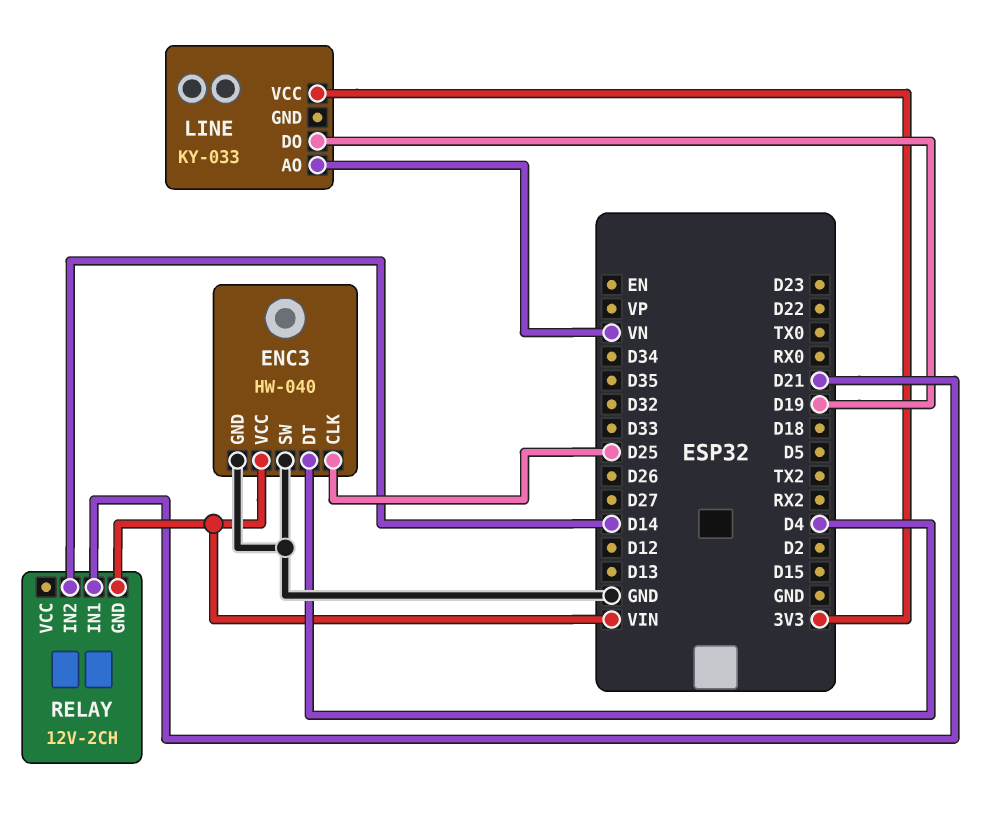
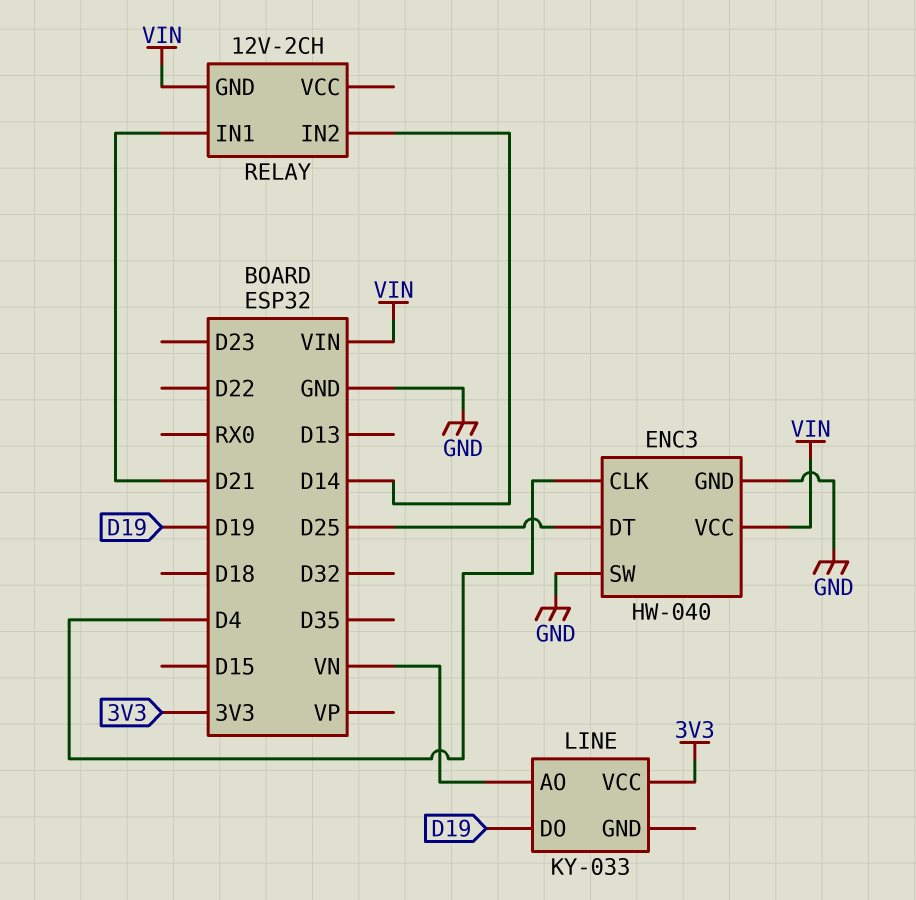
ENC3 pin CLK: D25 -> D4
ENC3 pin DT: D4 -> D25

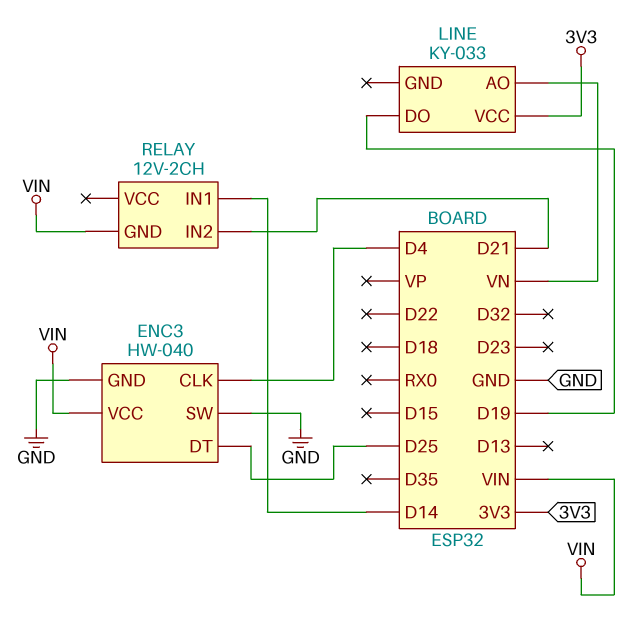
RELAY pin IN1: D21 -> D14
RELAY pin IN2: D14 -> D21

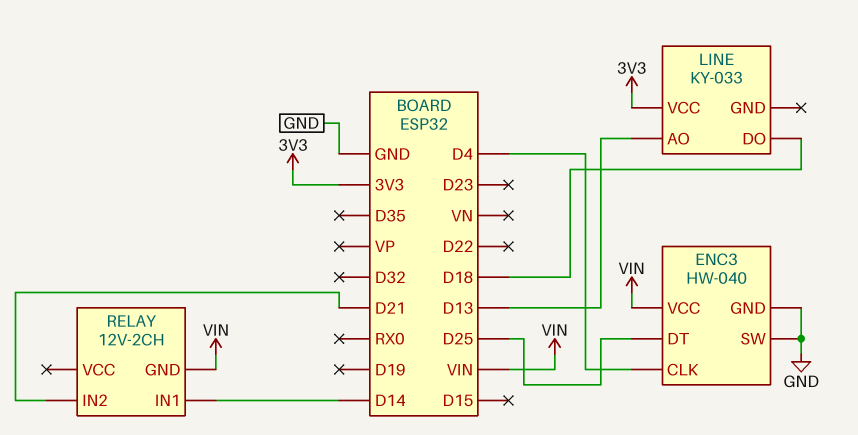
LINE pin AO: VN -> D13
LINE pin DO: D19 -> D18

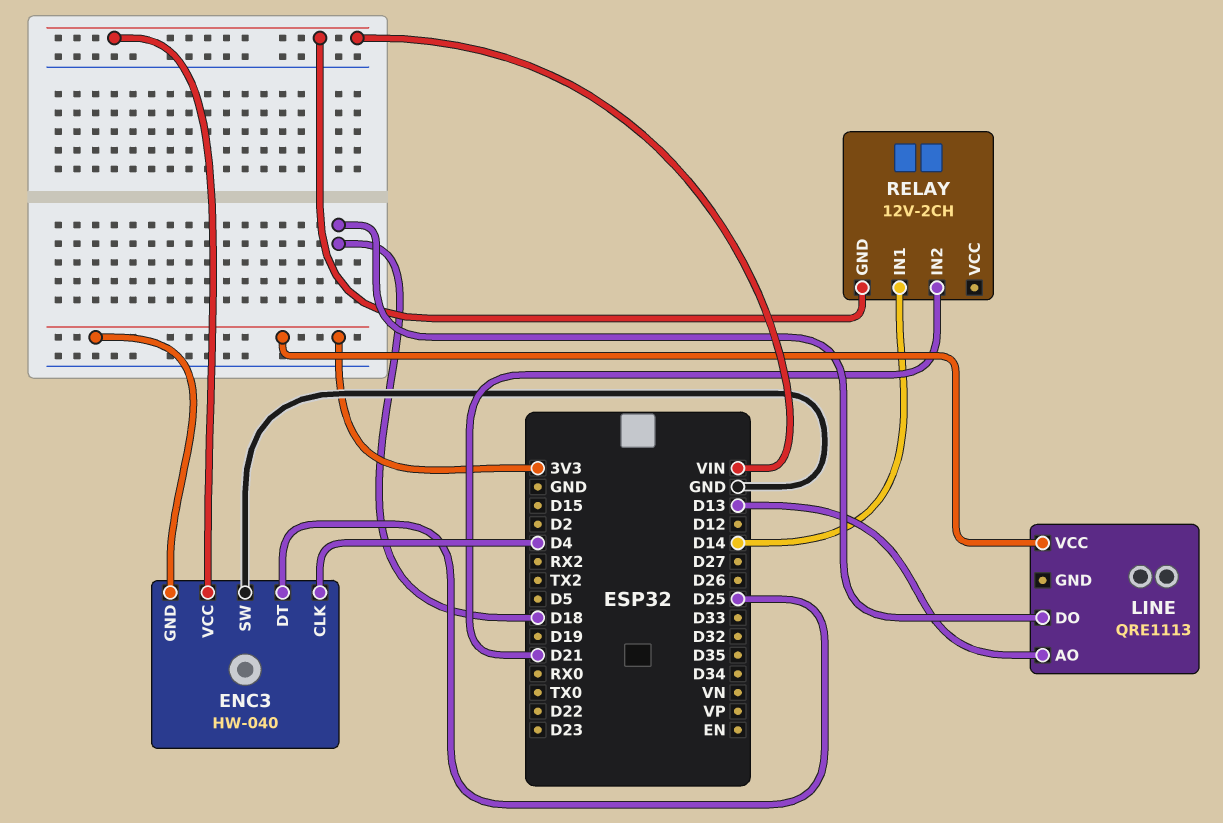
ENC3 pin GND: GND -> 3V3
LINE: KY-033 -> QRE1113

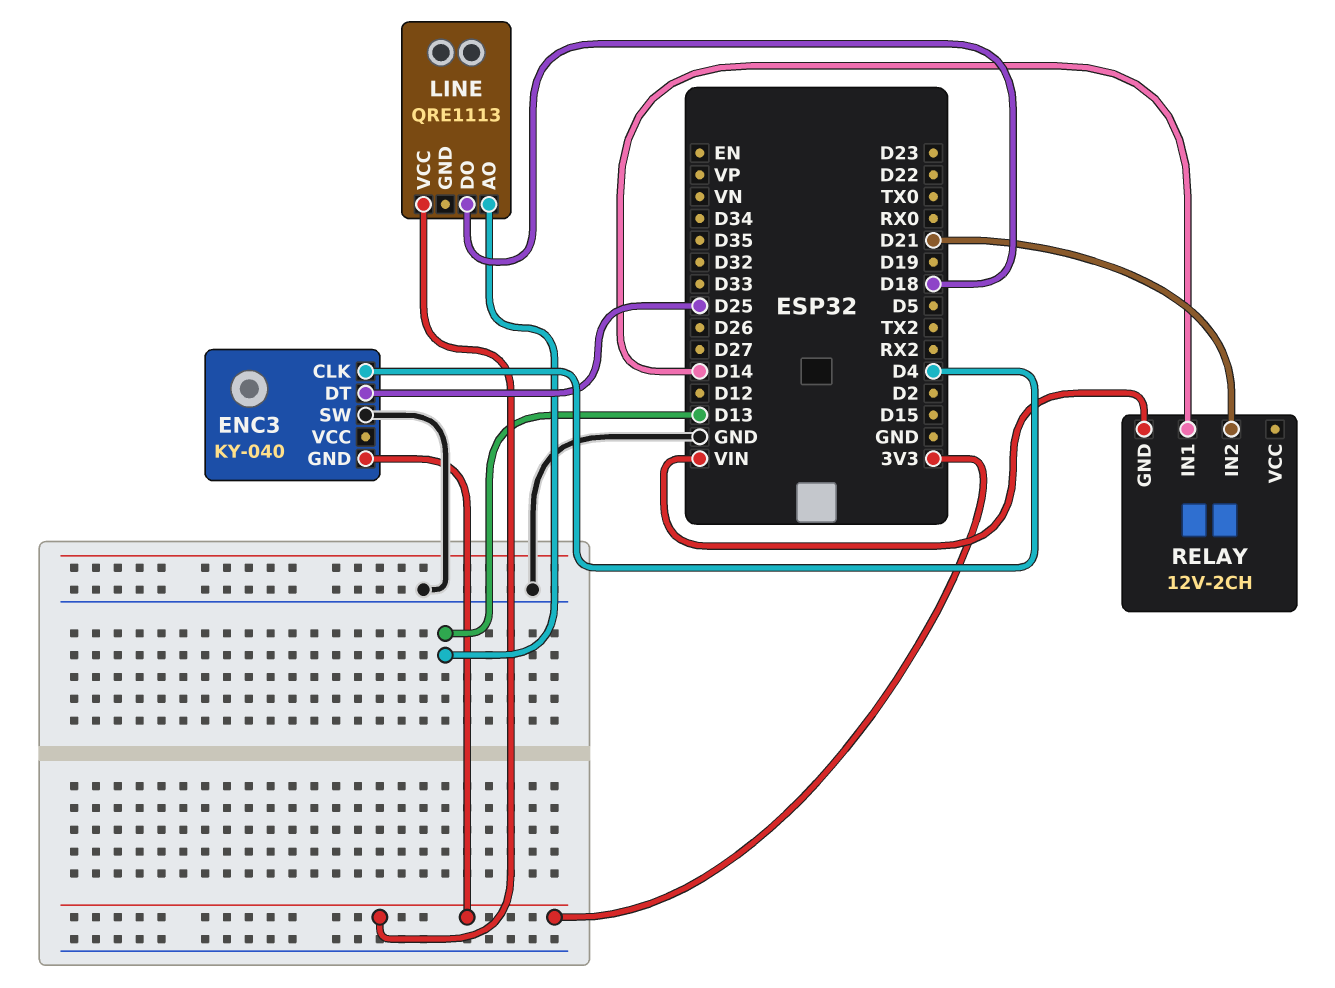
ENC3: HW-040 -> KY-040
ENC3 pin VCC: VIN -> none

